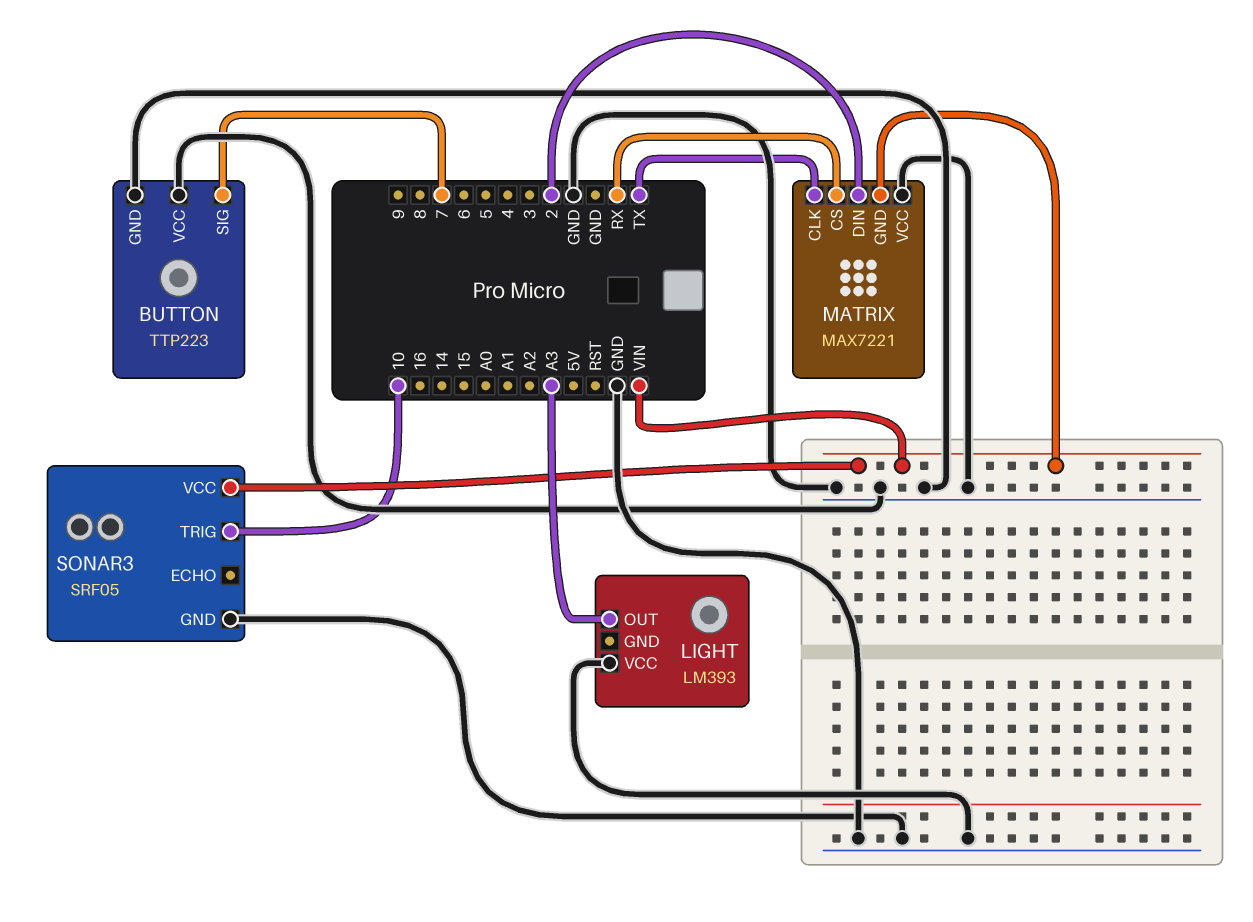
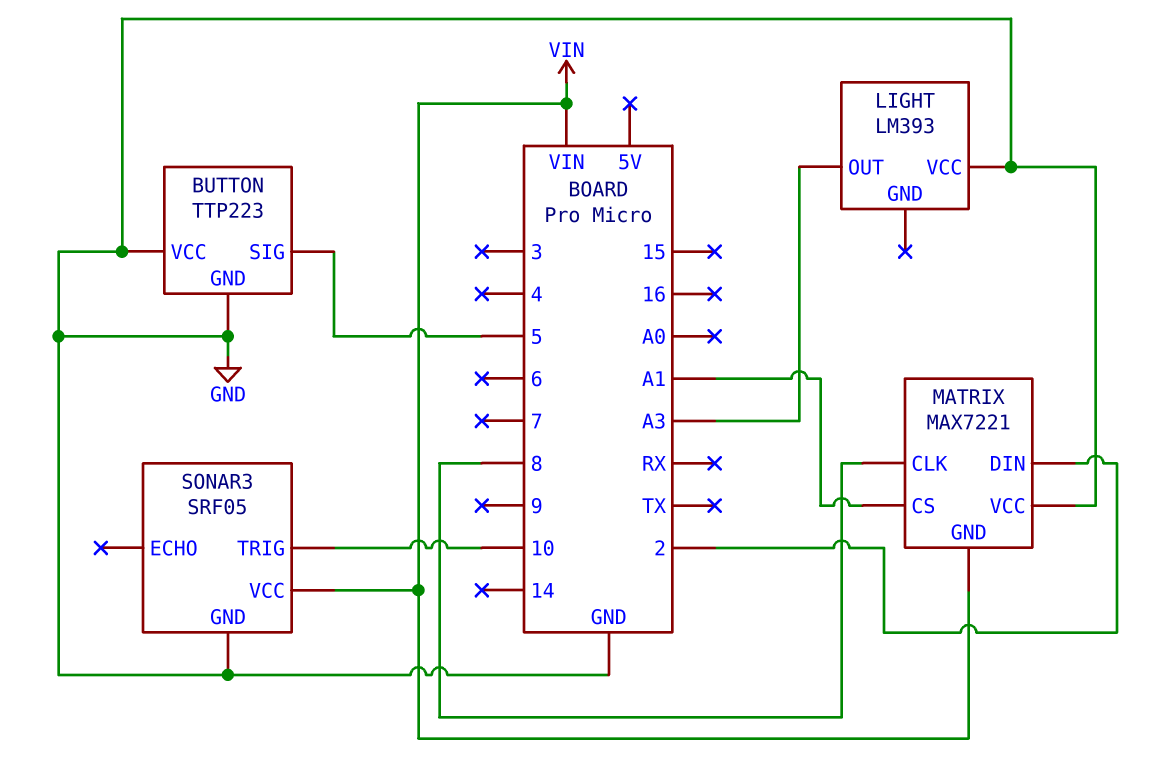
BUTTON pin SIG: 7 -> 5
MATRIX pin CLK: TX -> 8
MATRIX pin CS: RX -> A1

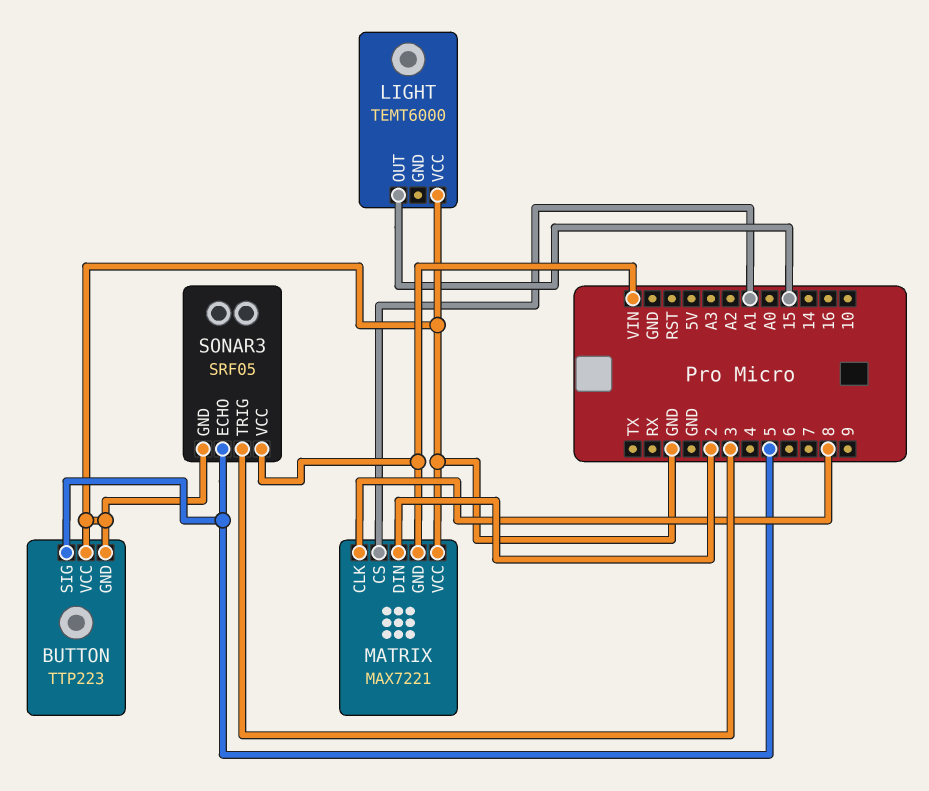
LIGHT: LM393 -> TEMT6000
LIGHT pin OUT: A3 -> 15
SONAR3 pin ECHO: none -> 5
SONAR3 pin TRIG: 10 -> 3

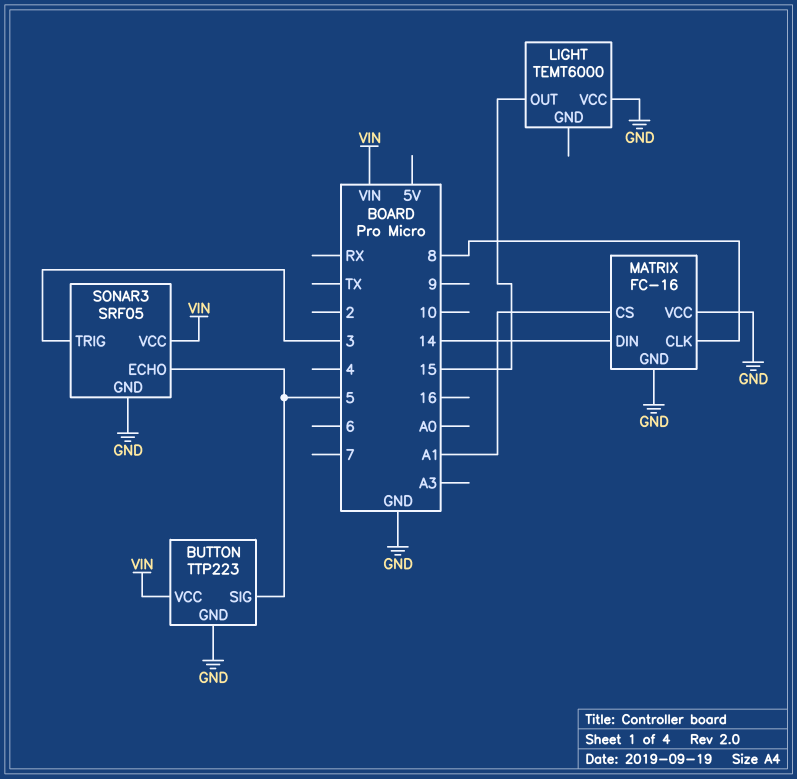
BUTTON pin VCC: GND -> VIN
MATRIX: MAX7221 -> FC-16
MATRIX pin DIN: 2 -> 14
MATRIX pin GND: VIN -> GND

